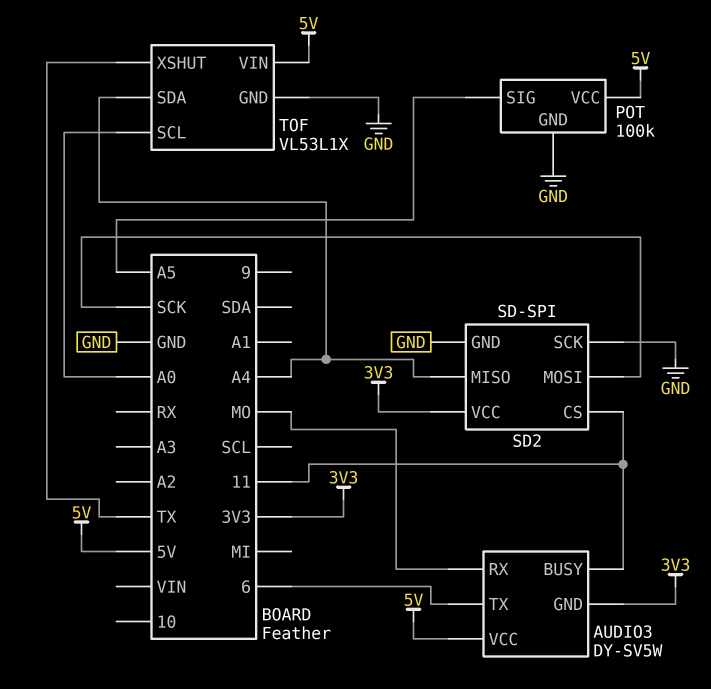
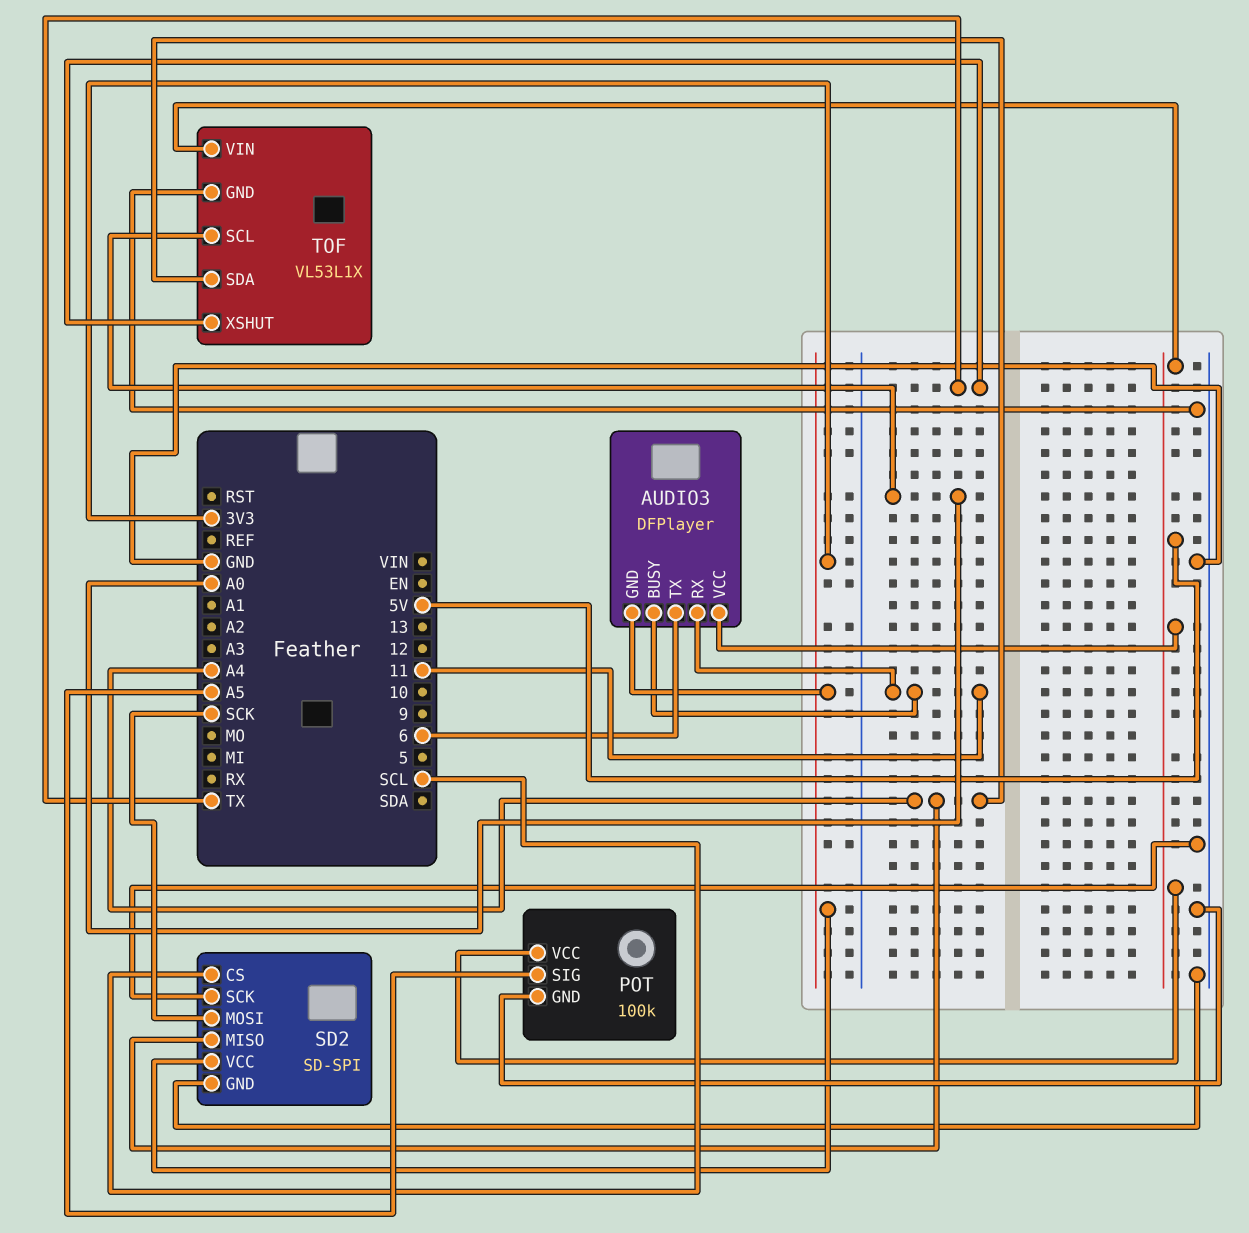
AUDIO3: DY-SV5W -> DFPlayer
AUDIO3 pin RX: MO -> 11
SD2 pin CS: 11 -> SCL

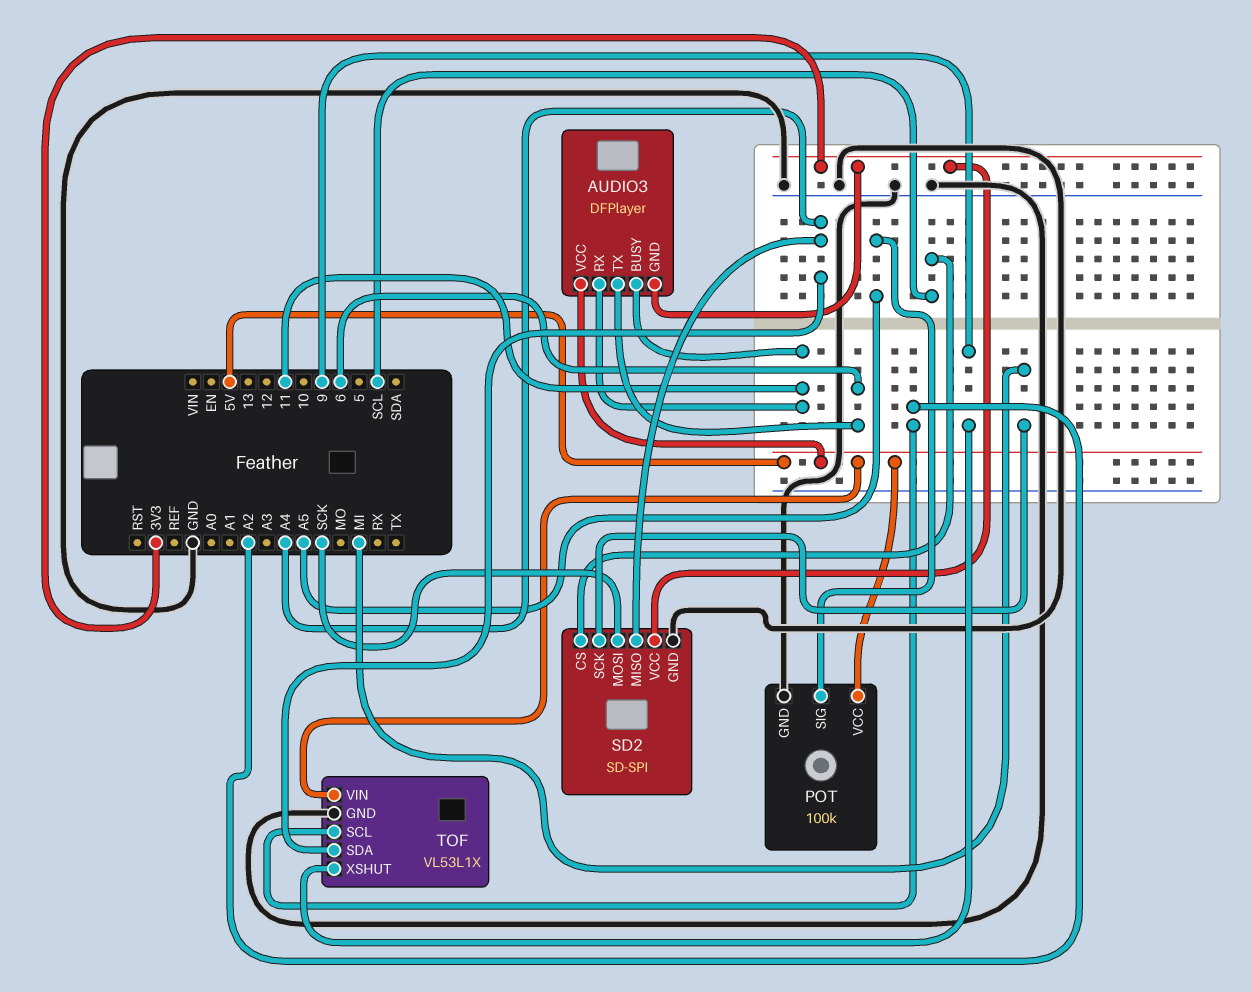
SD2 pin SCK: GND -> MI
TOF pin SCL: A0 -> A2
TOF pin XSHUT: TX -> 9

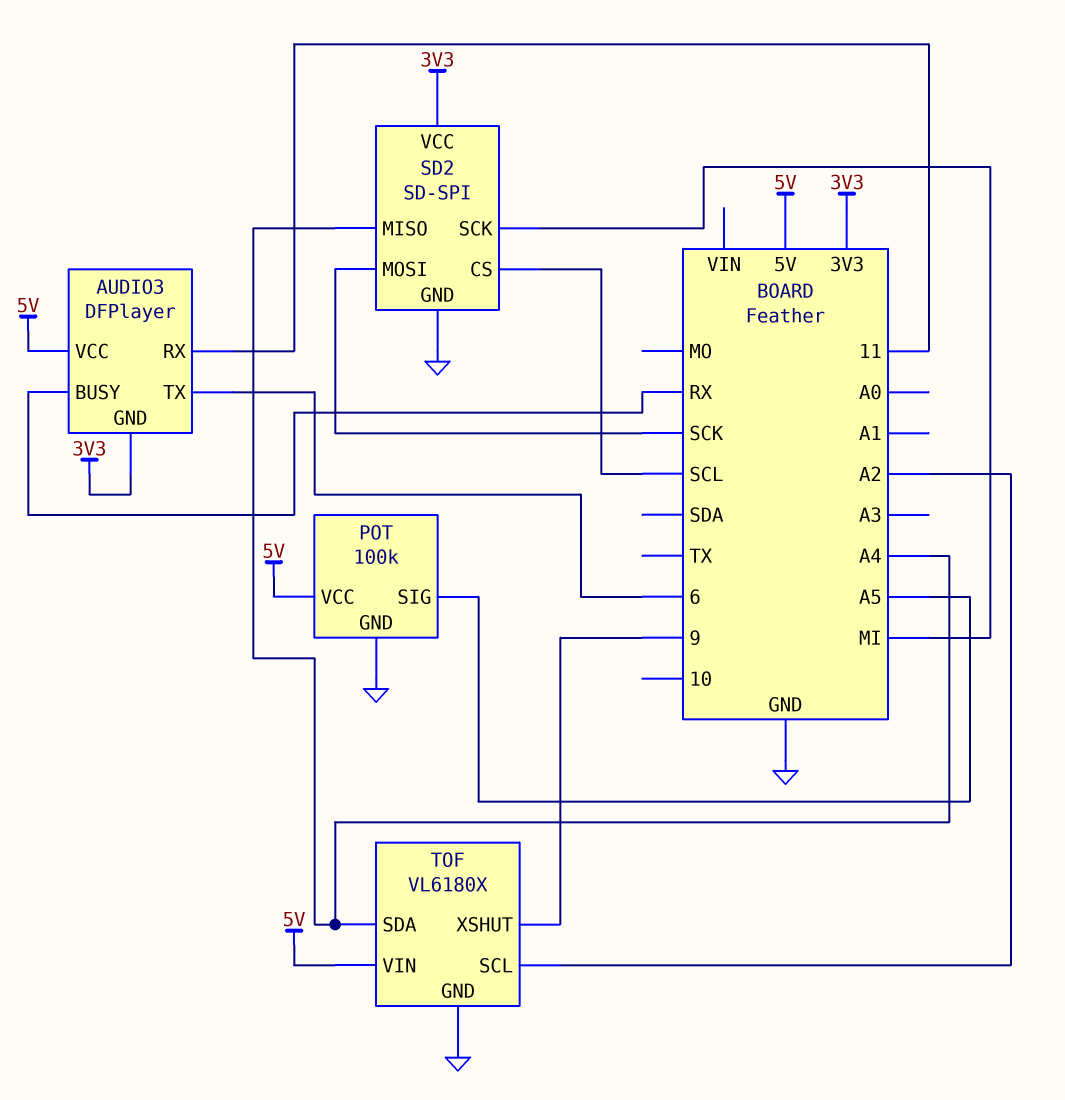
AUDIO3 pin BUSY: 11 -> RX
TOF: VL53L1X -> VL6180X

